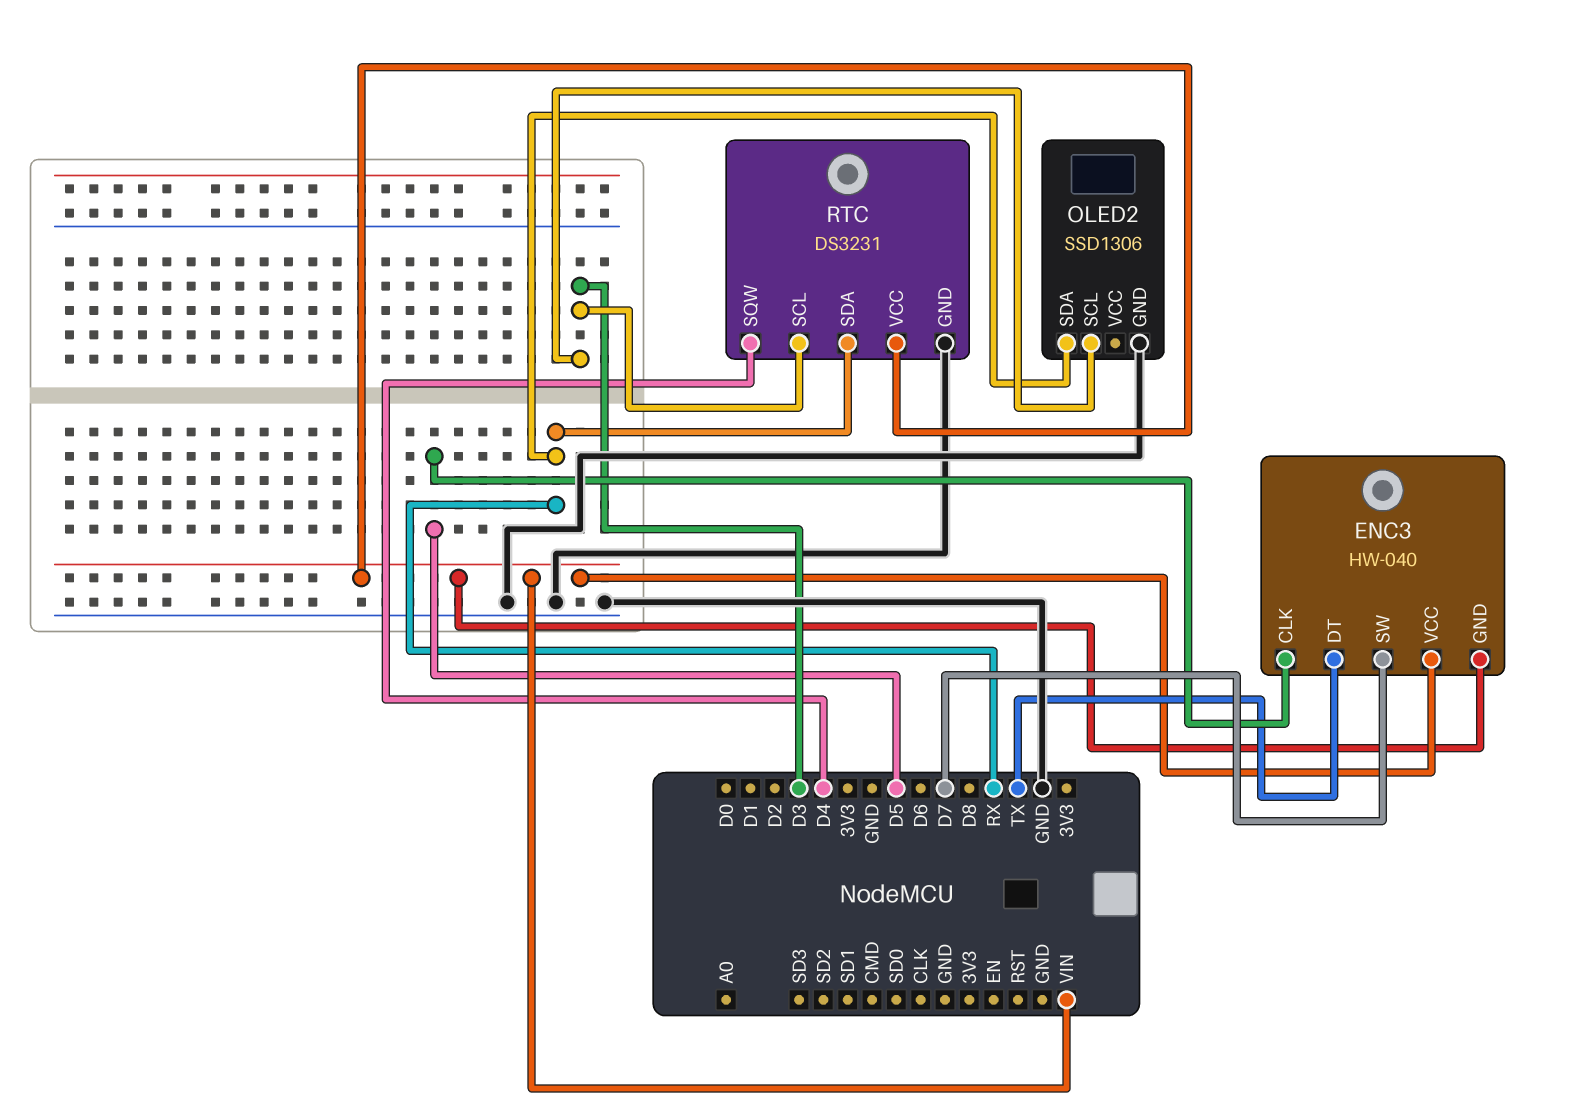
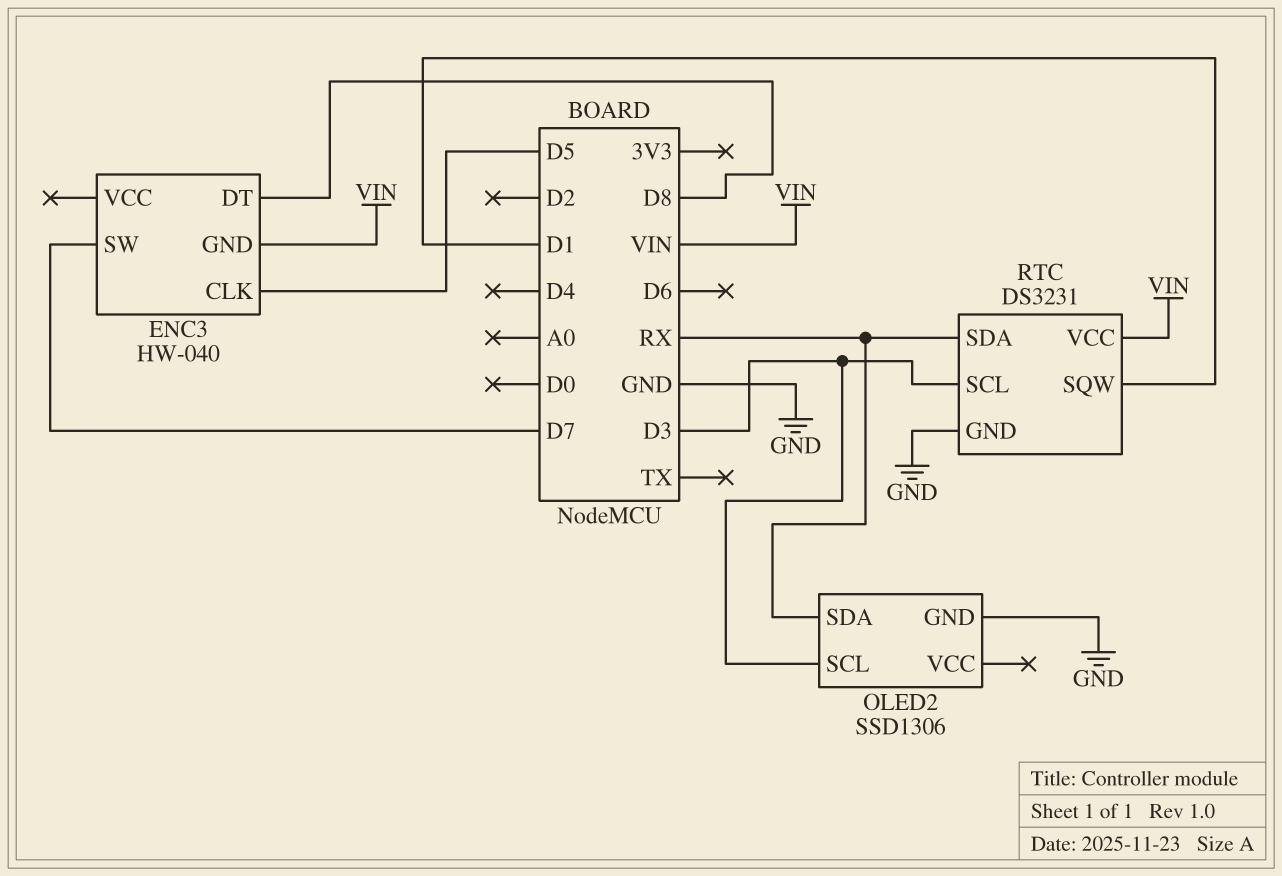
ENC3 pin DT: TX -> D8
ENC3 pin VCC: VIN -> none
RTC pin SQW: D4 -> D1

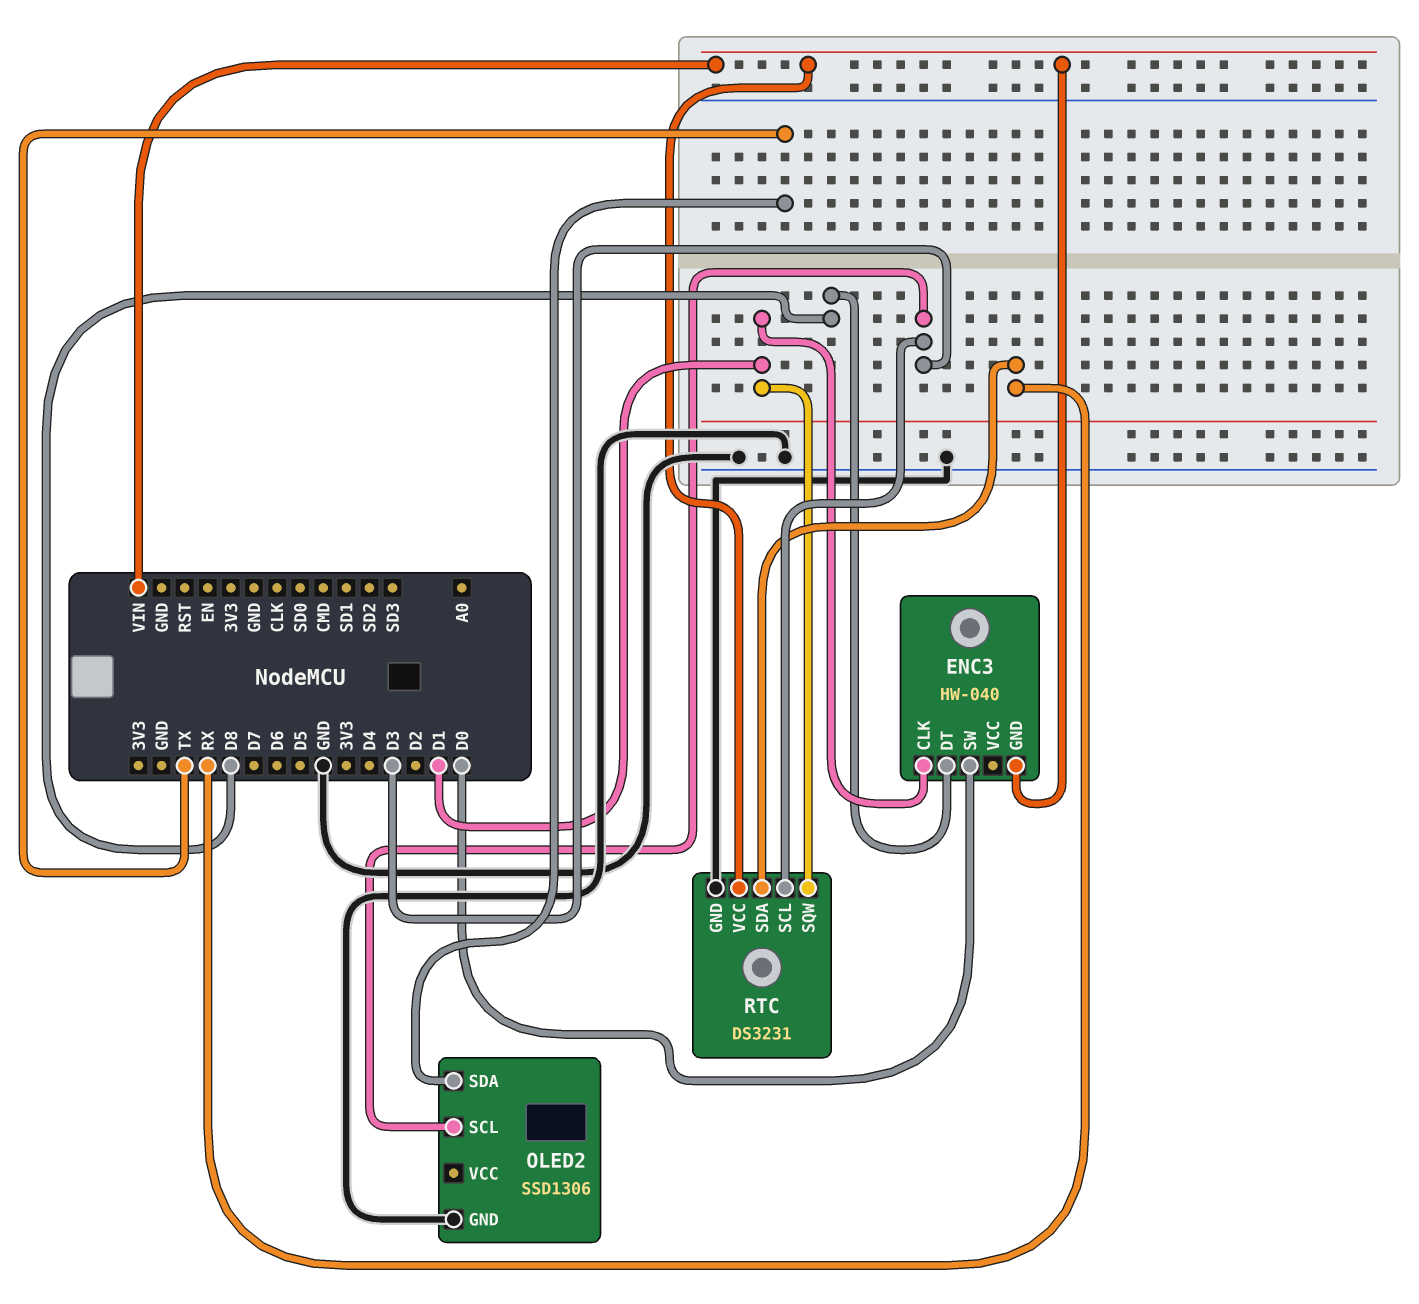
ENC3 pin CLK: D5 -> D1
ENC3 pin SW: D7 -> D0
OLED2 pin SDA: RX -> TX

